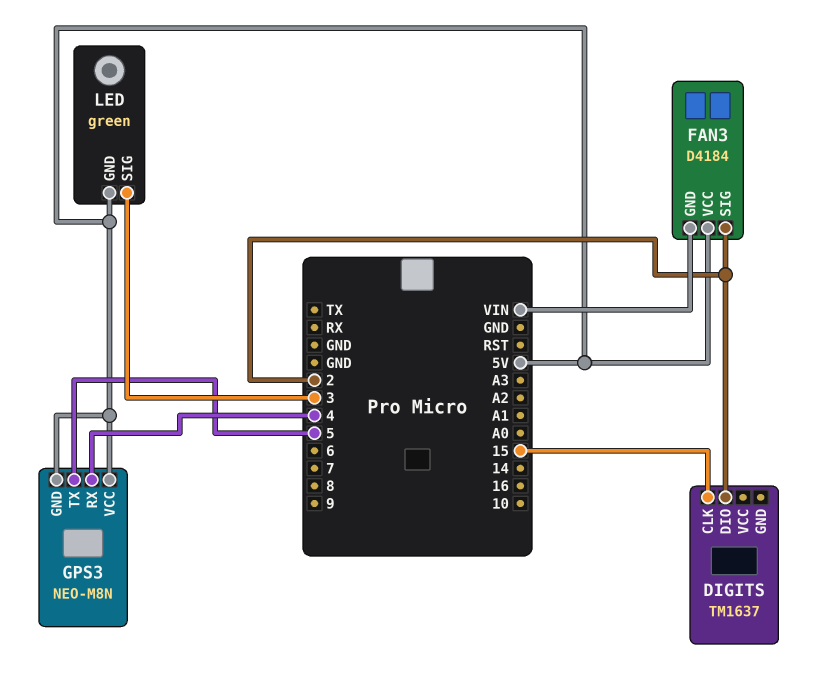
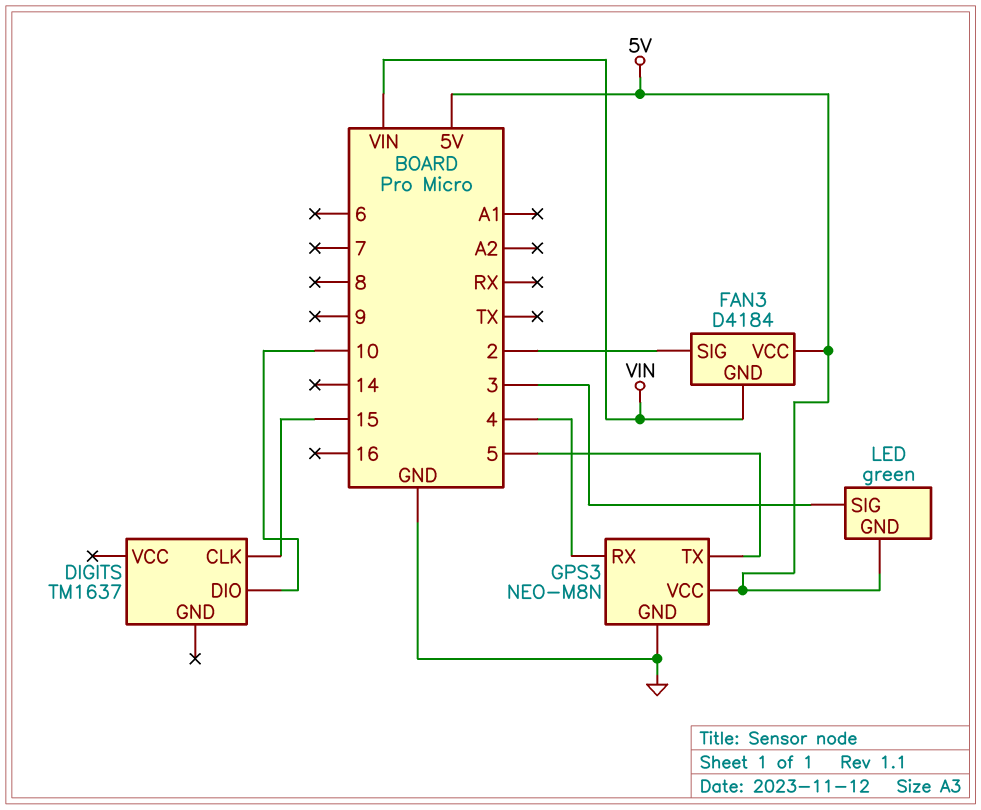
DIGITS pin DIO: 2 -> 10
GPS3 pin GND: 5V -> GND

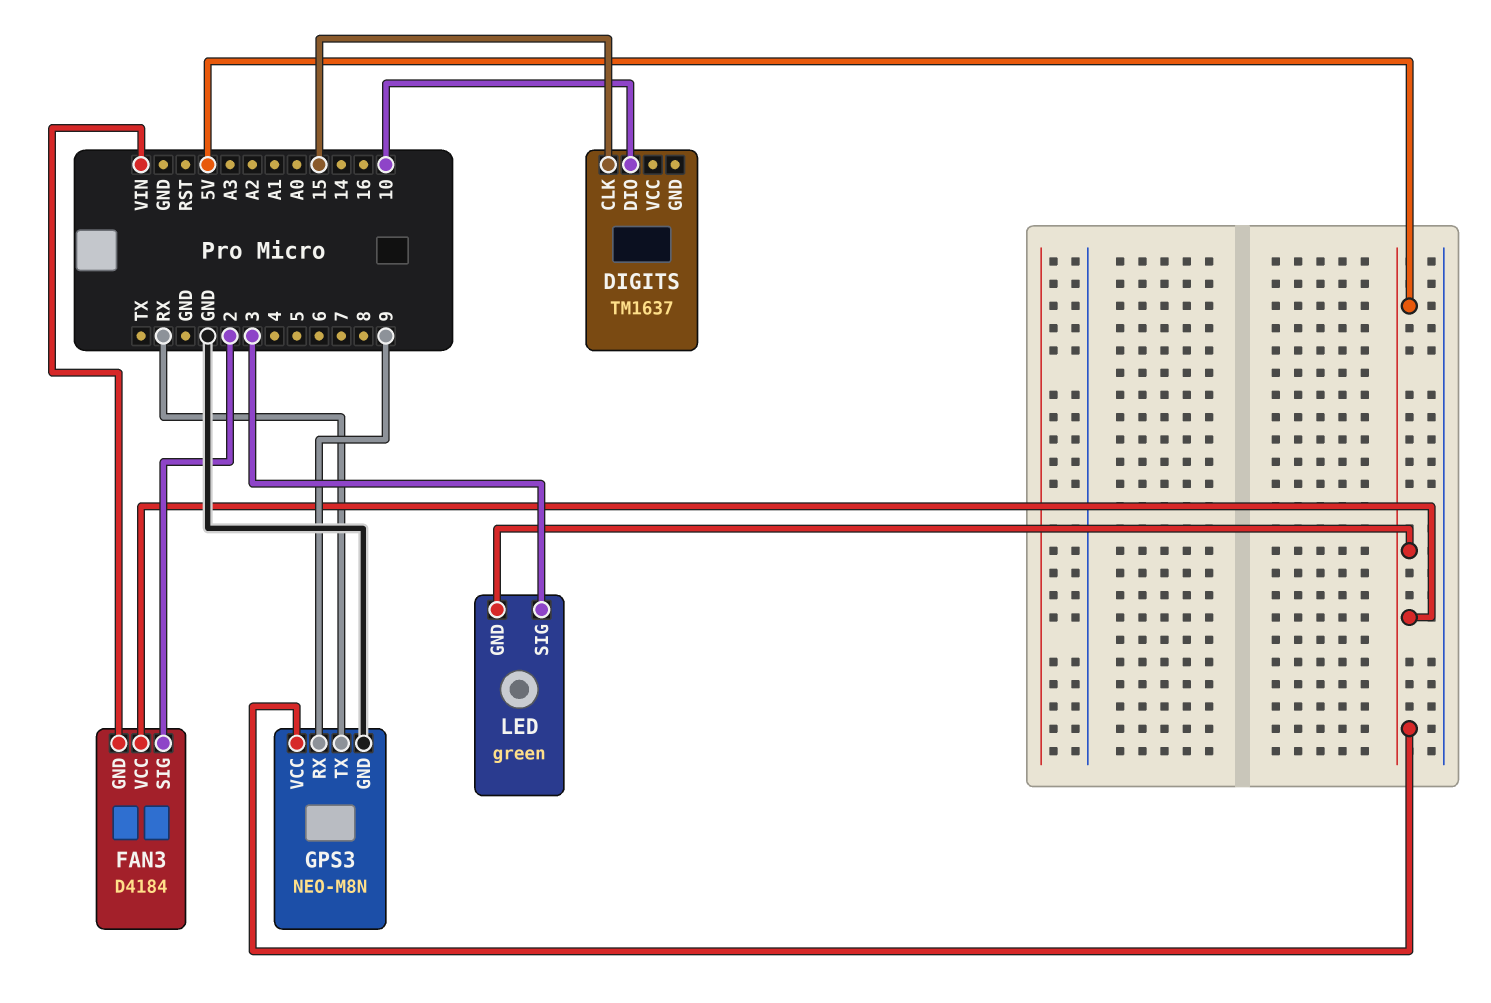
GPS3 pin RX: 4 -> 9
GPS3 pin TX: 5 -> RX

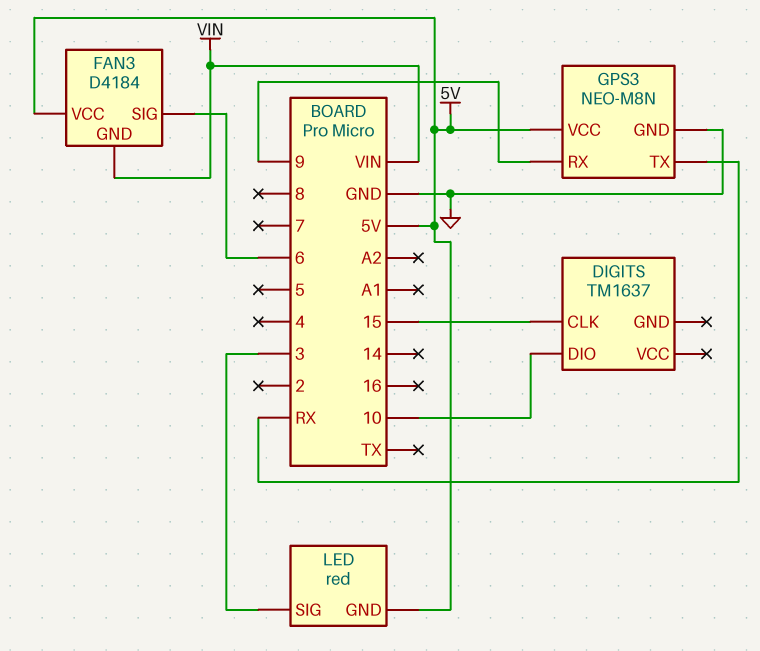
FAN3 pin SIG: 2 -> 6
LED: green -> red

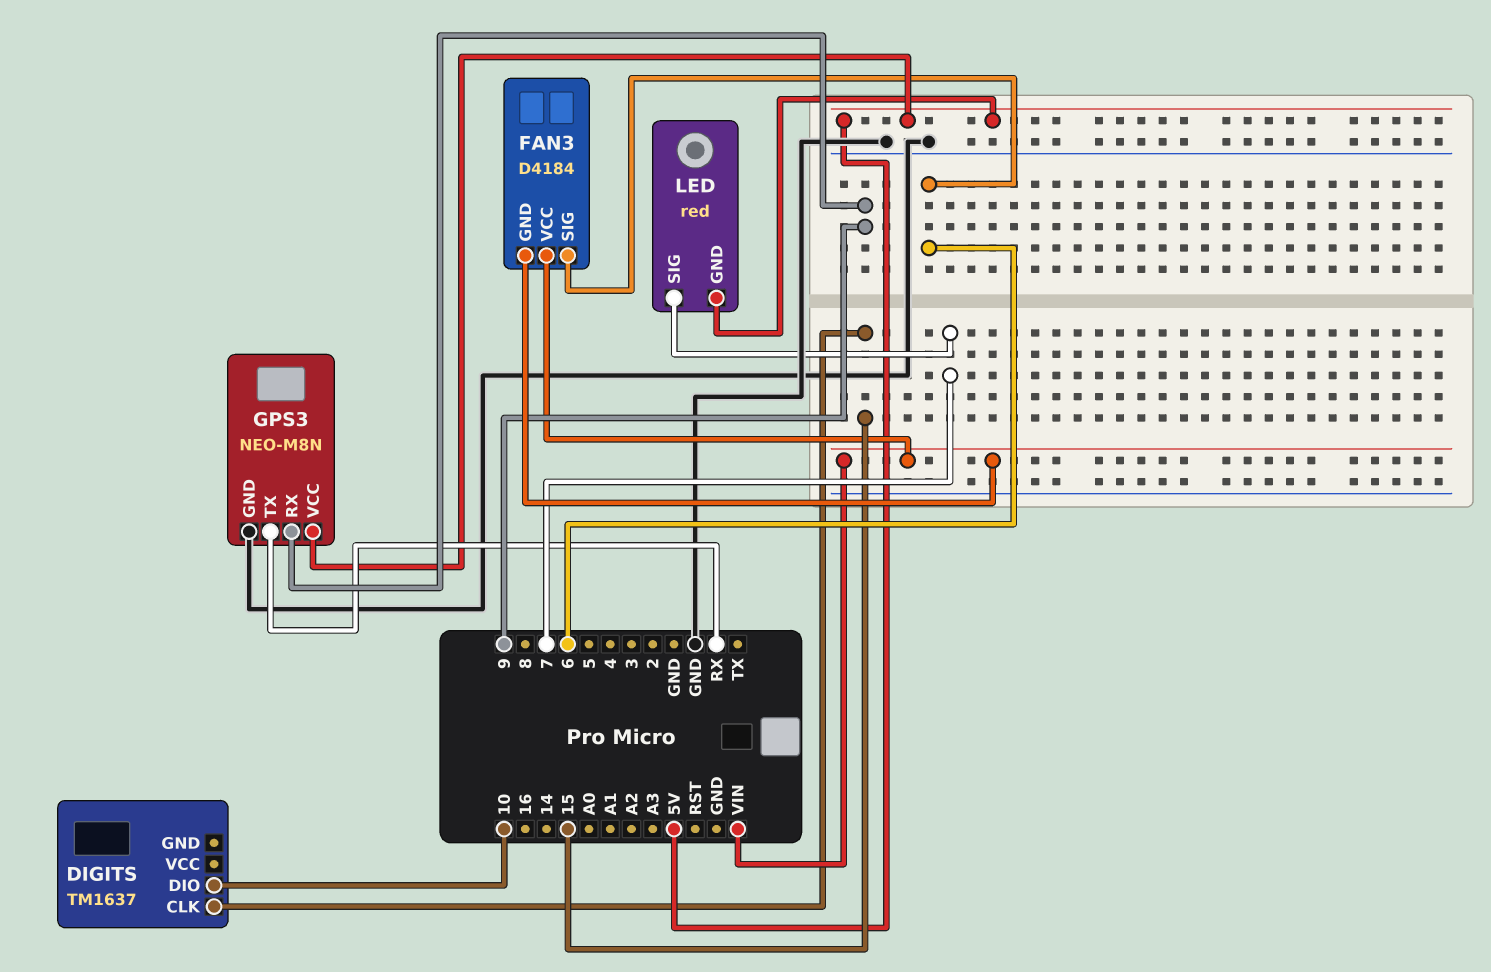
FAN3 pin VCC: 5V -> VIN
LED pin SIG: 3 -> 7

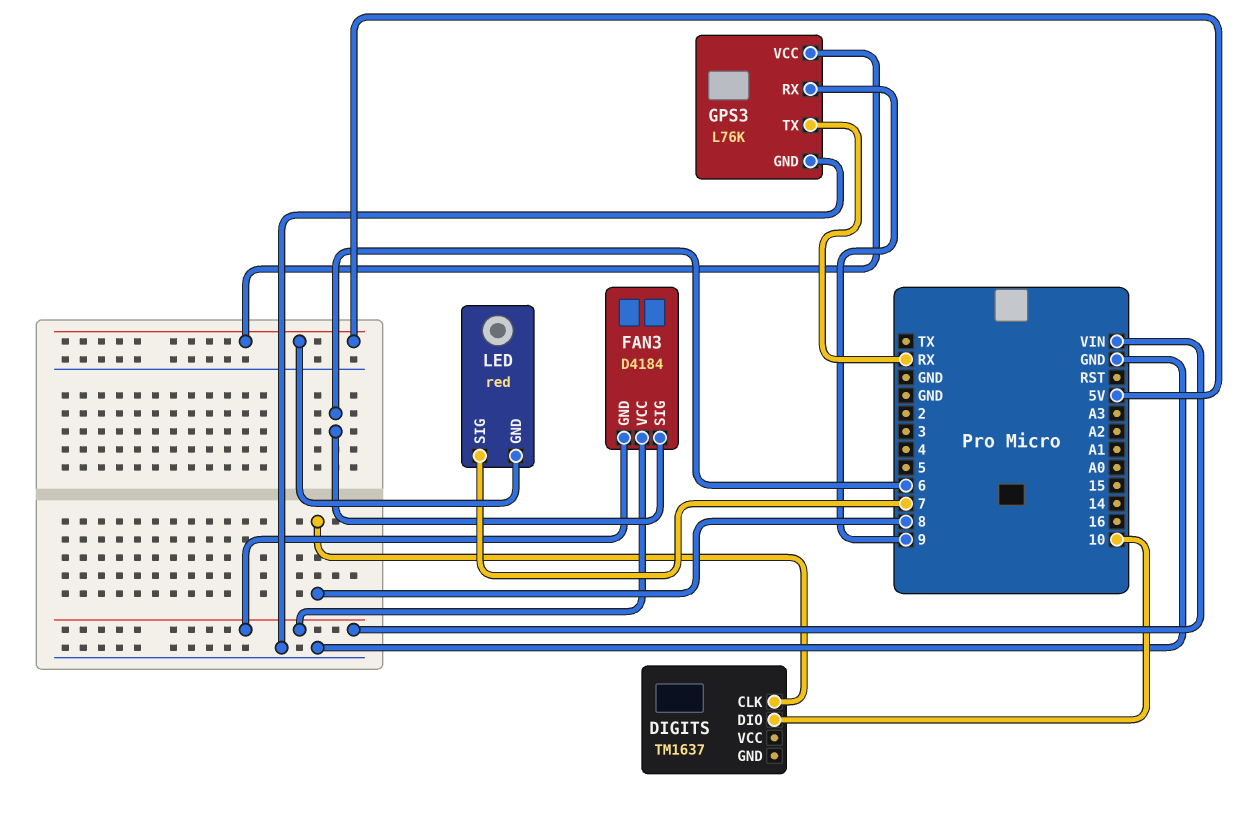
DIGITS pin CLK: 15 -> 8
GPS3: NEO-M8N -> L76K

